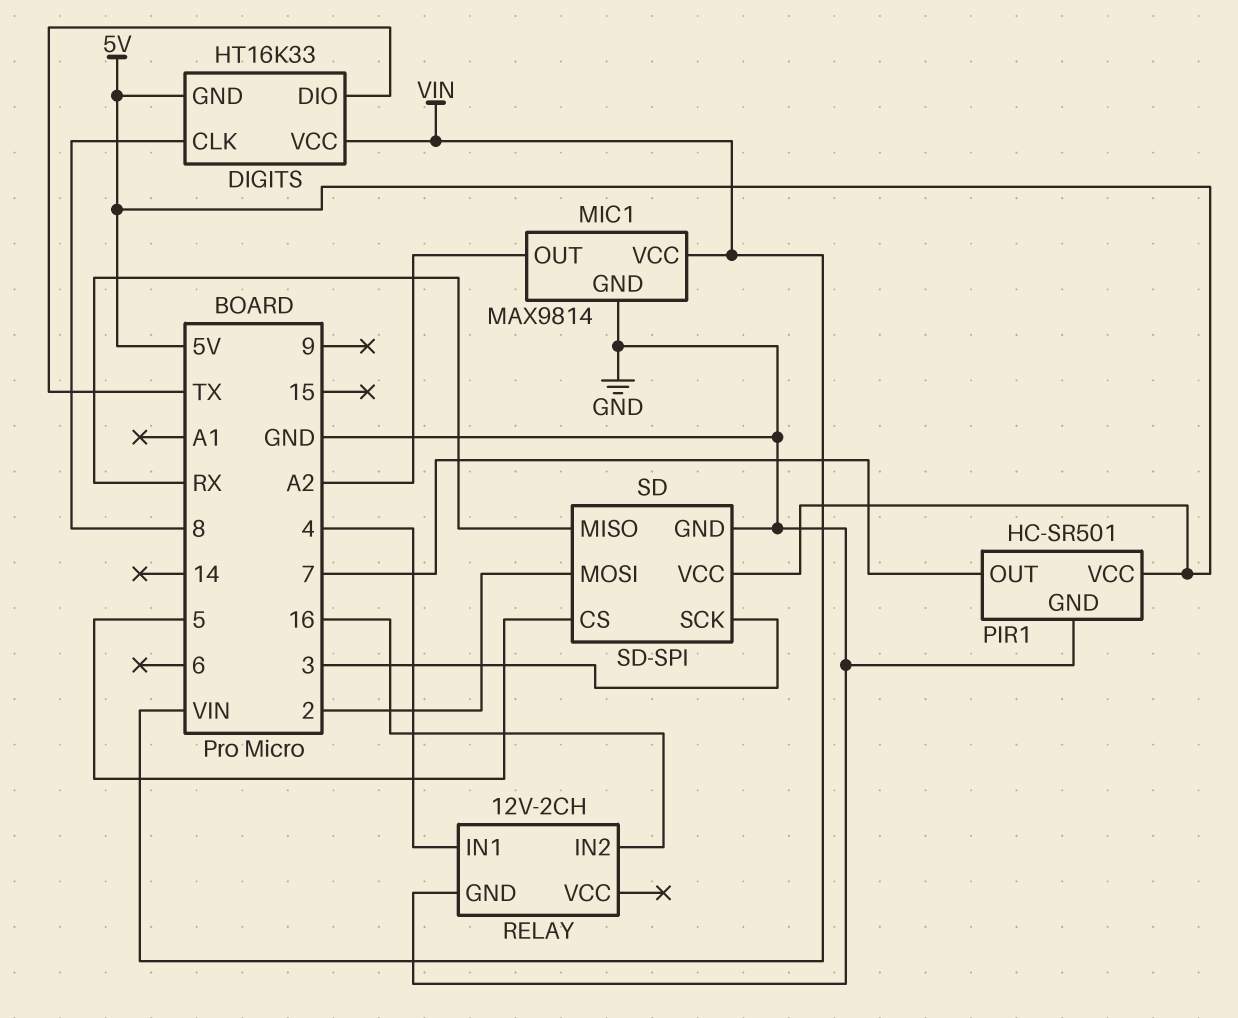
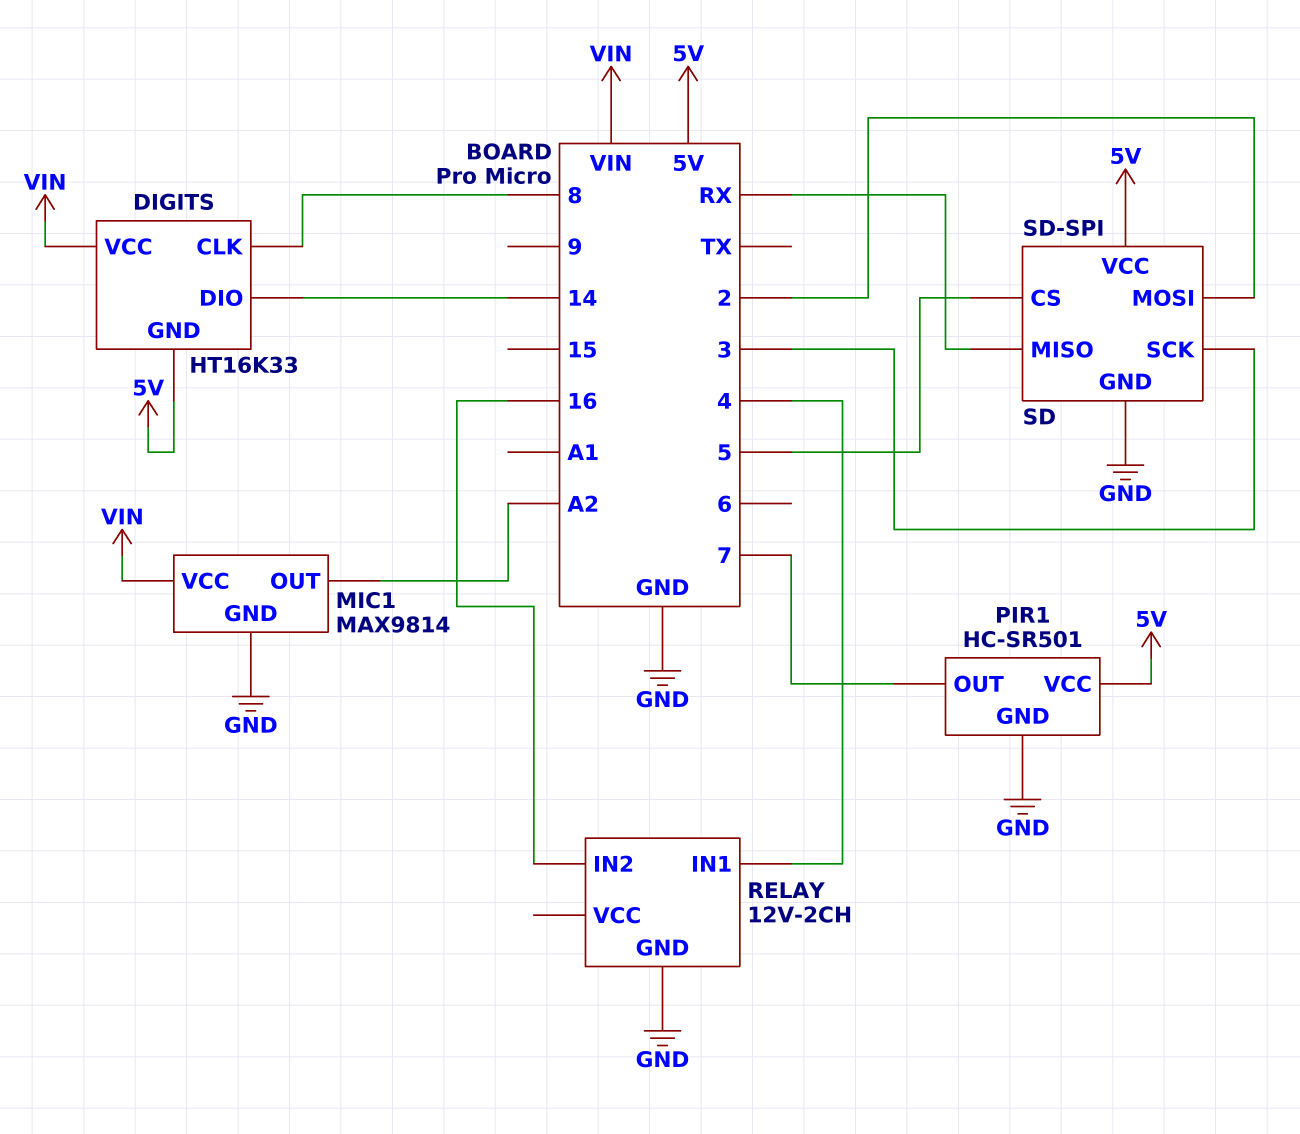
DIGITS pin DIO: TX -> 14

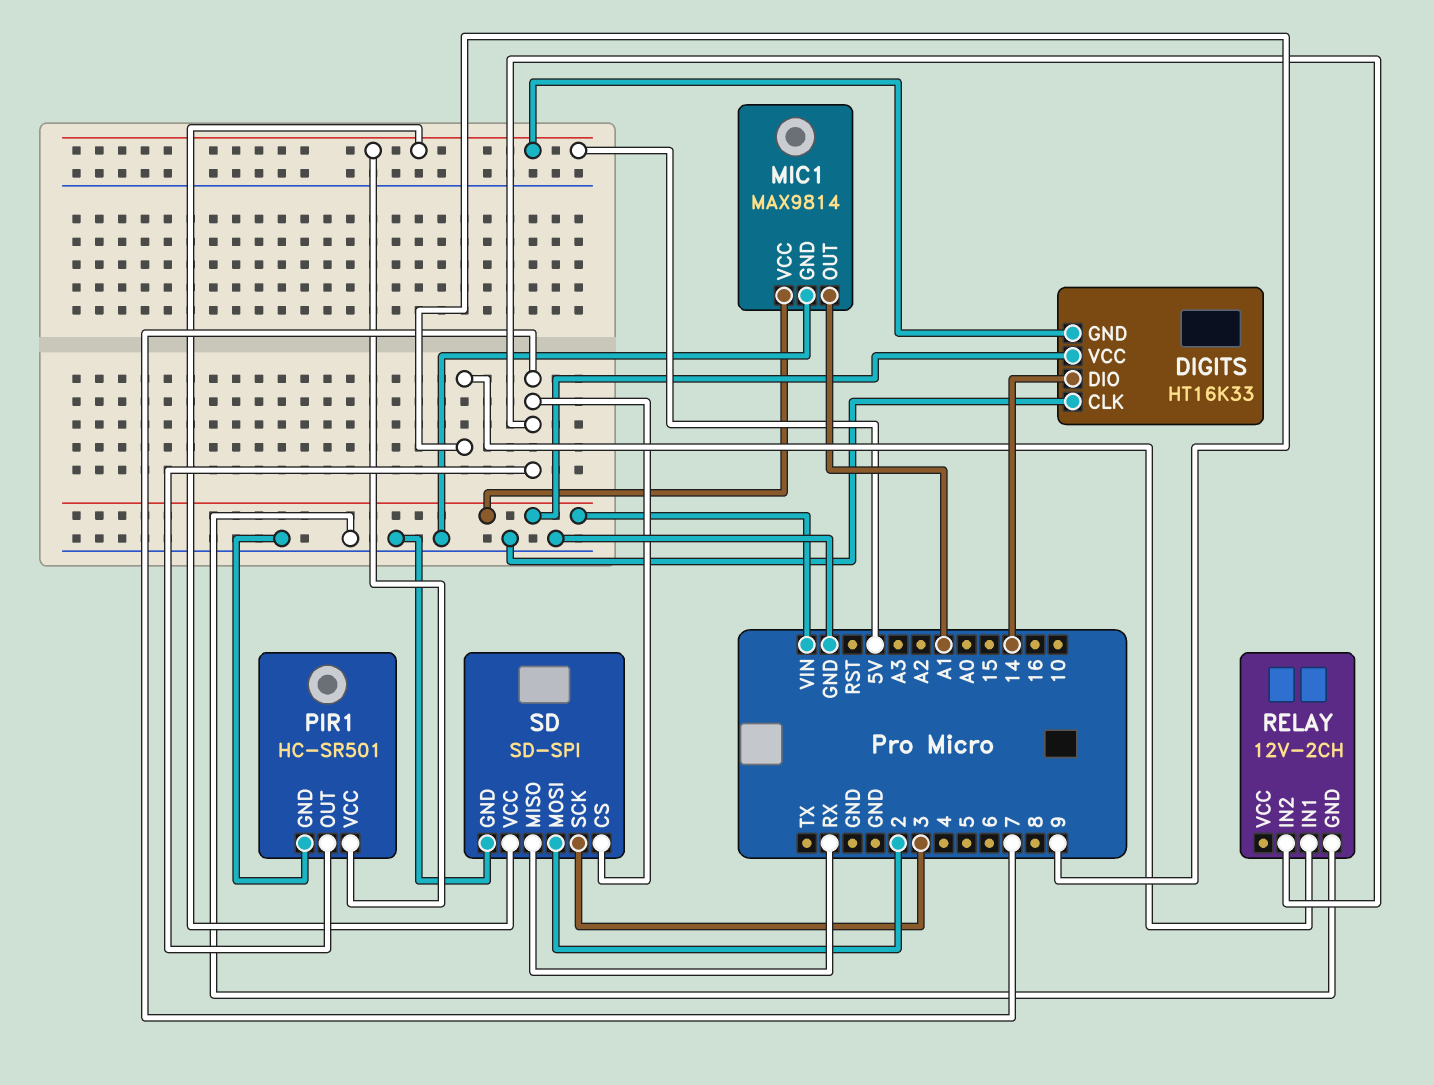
DIGITS pin CLK: 8 -> GND
MIC1 pin OUT: A2 -> A1
RELAY pin IN1: 4 -> 9
RELAY pin IN2: 16 -> 7
SD pin CS: 5 -> 7

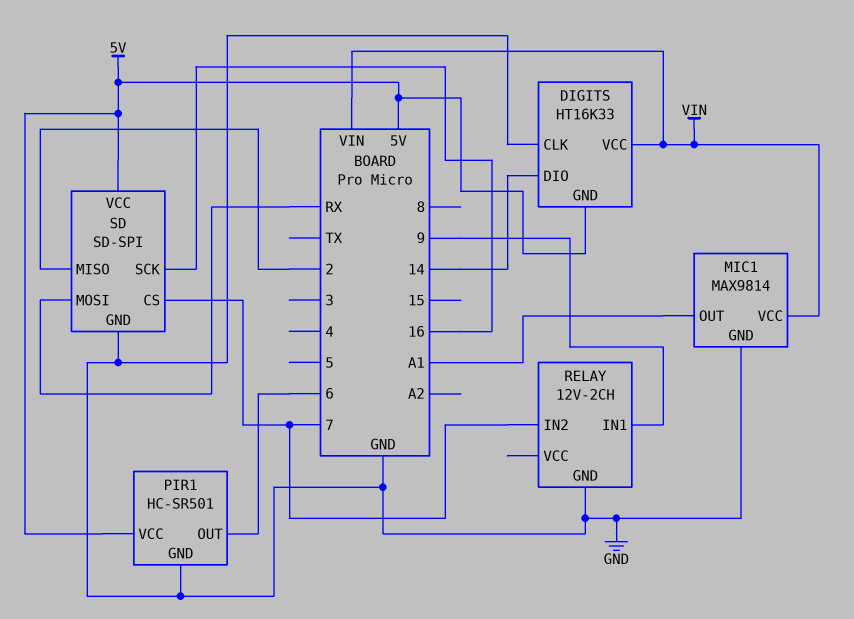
PIR1 pin OUT: 7 -> 6
SD pin MISO: RX -> 2
SD pin MOSI: 2 -> RX
SD pin SCK: 3 -> 16

